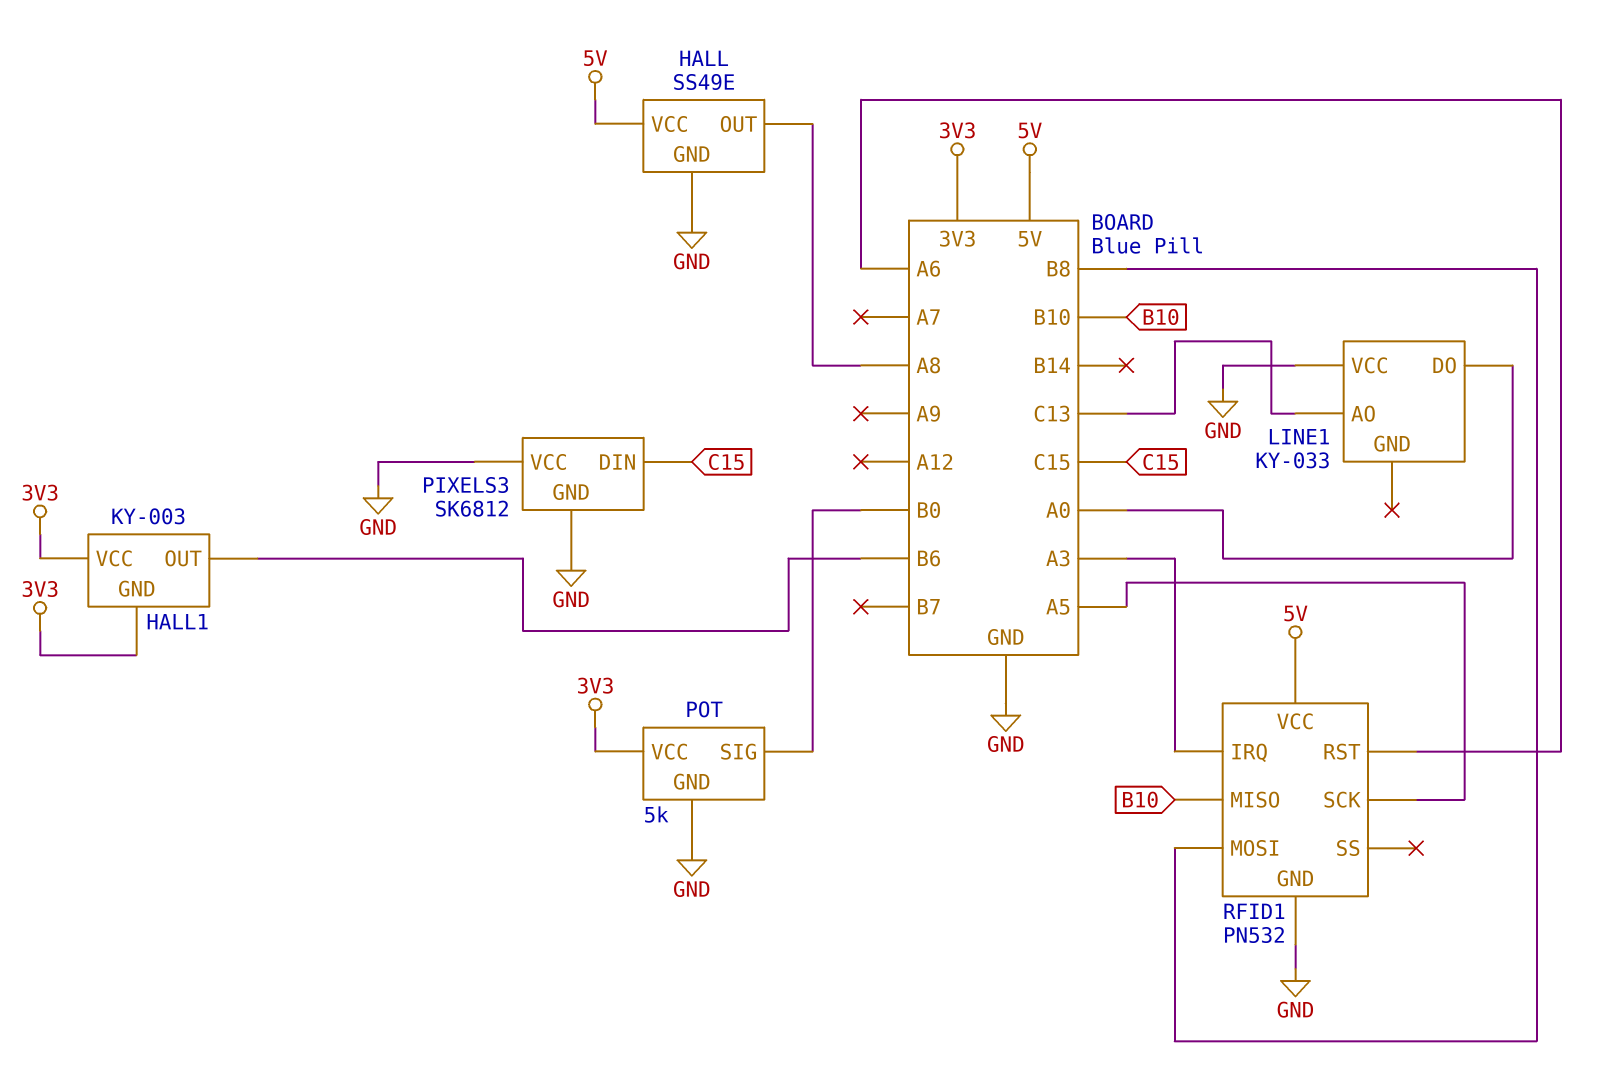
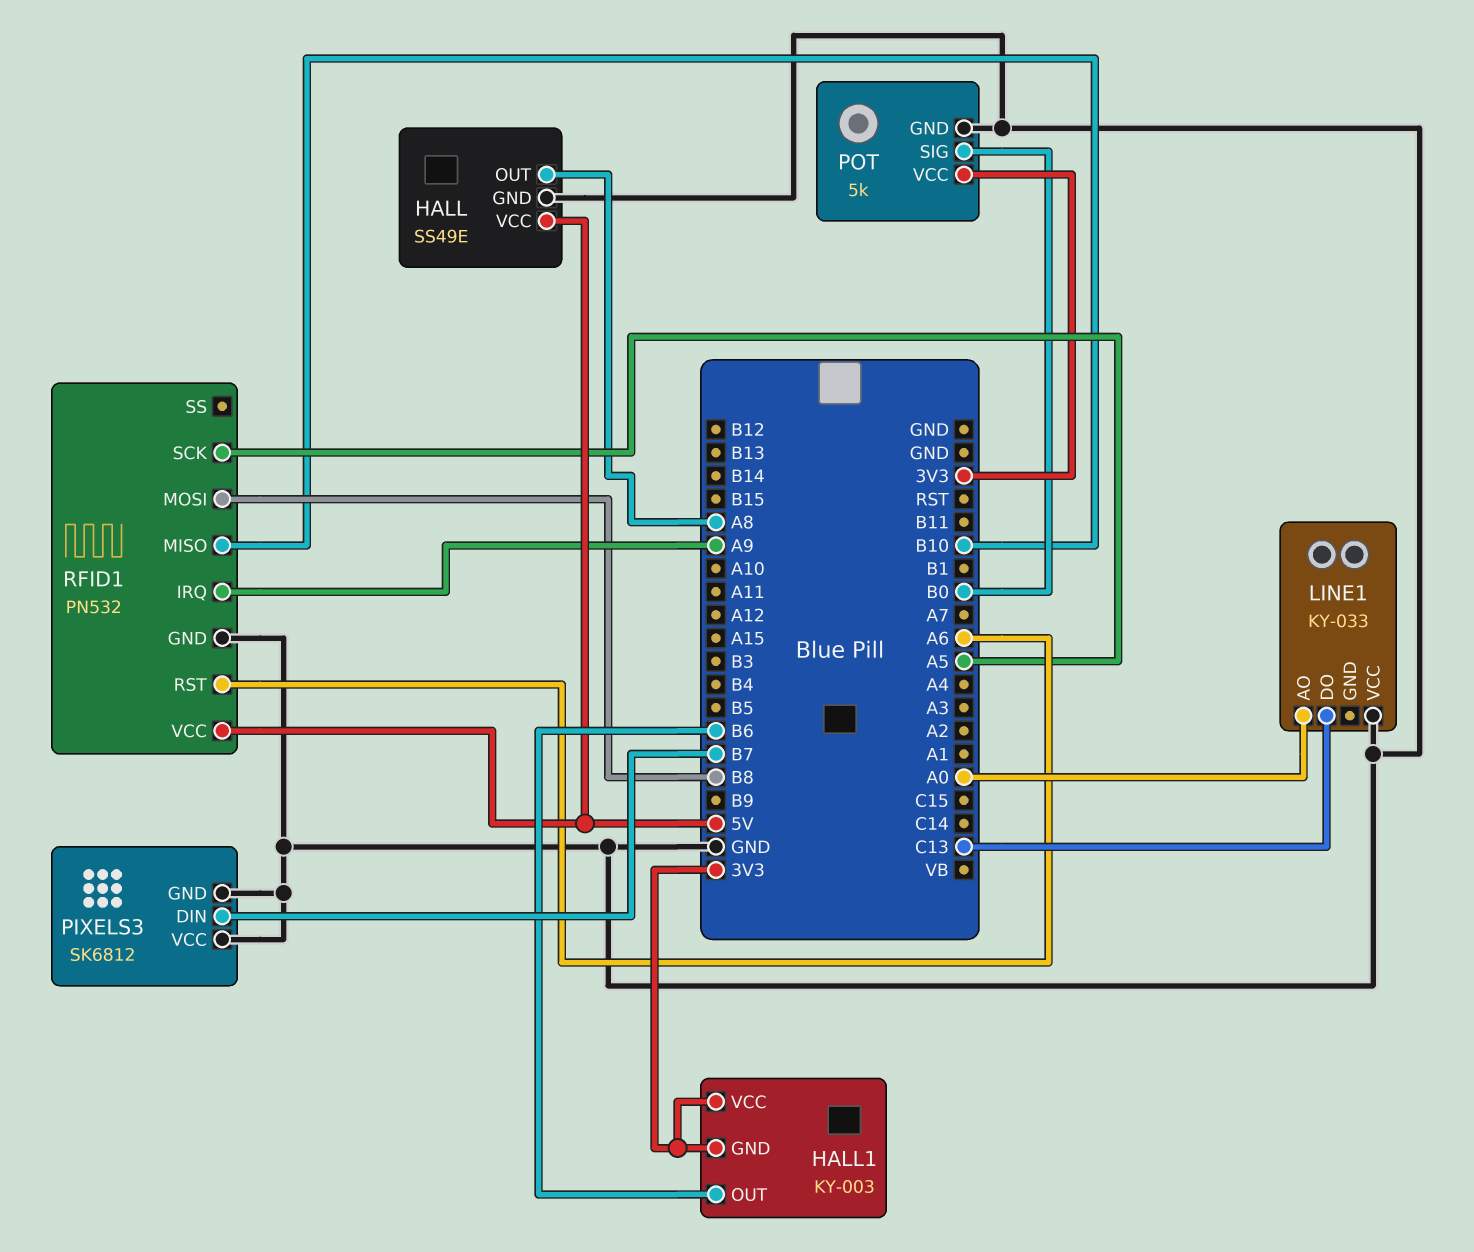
LINE1 pin AO: C13 -> A0
LINE1 pin DO: A0 -> C13
PIXELS3 pin DIN: C15 -> B7
RFID1 pin IRQ: A3 -> A9

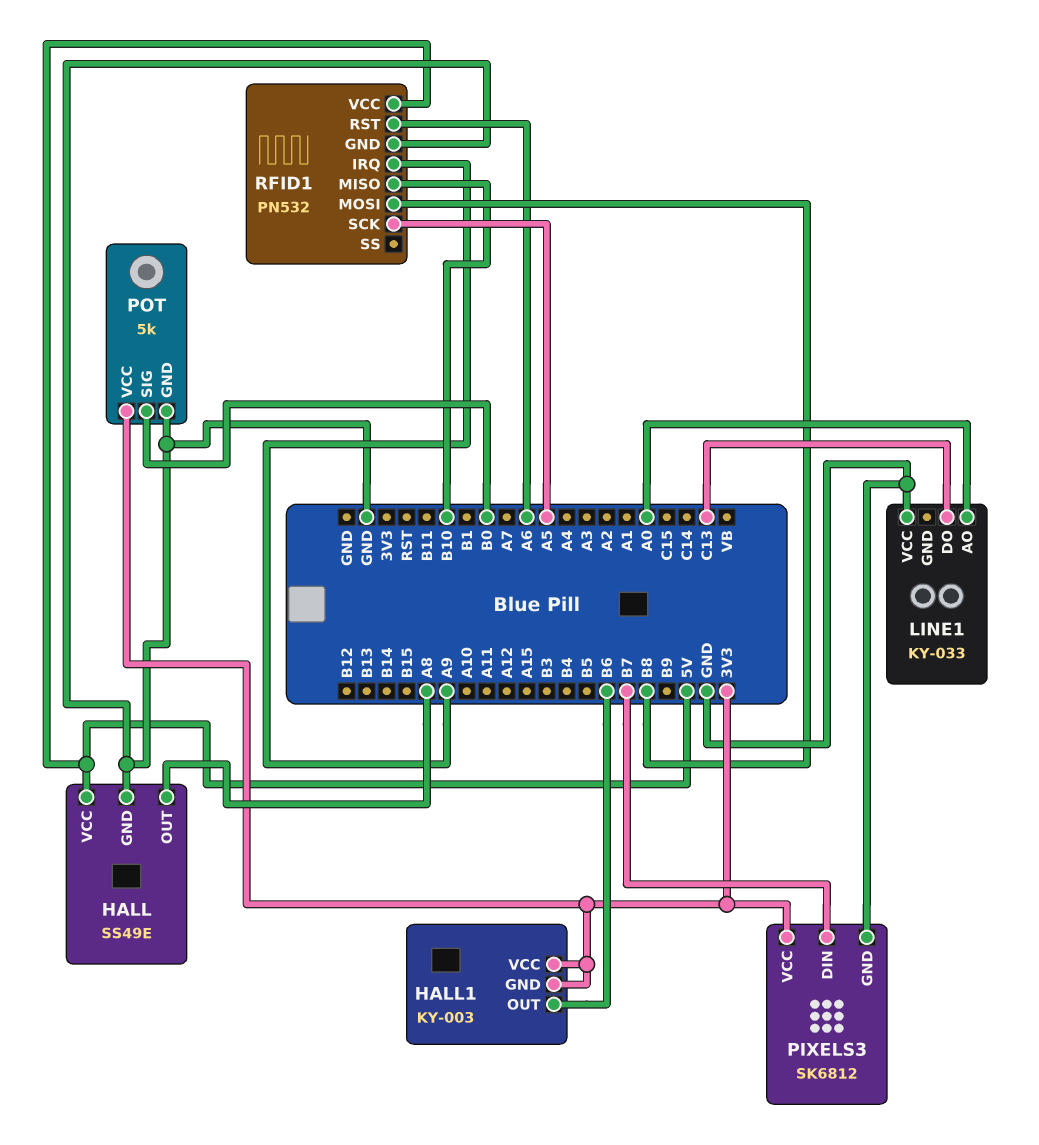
PIXELS3 pin VCC: GND -> 3V3

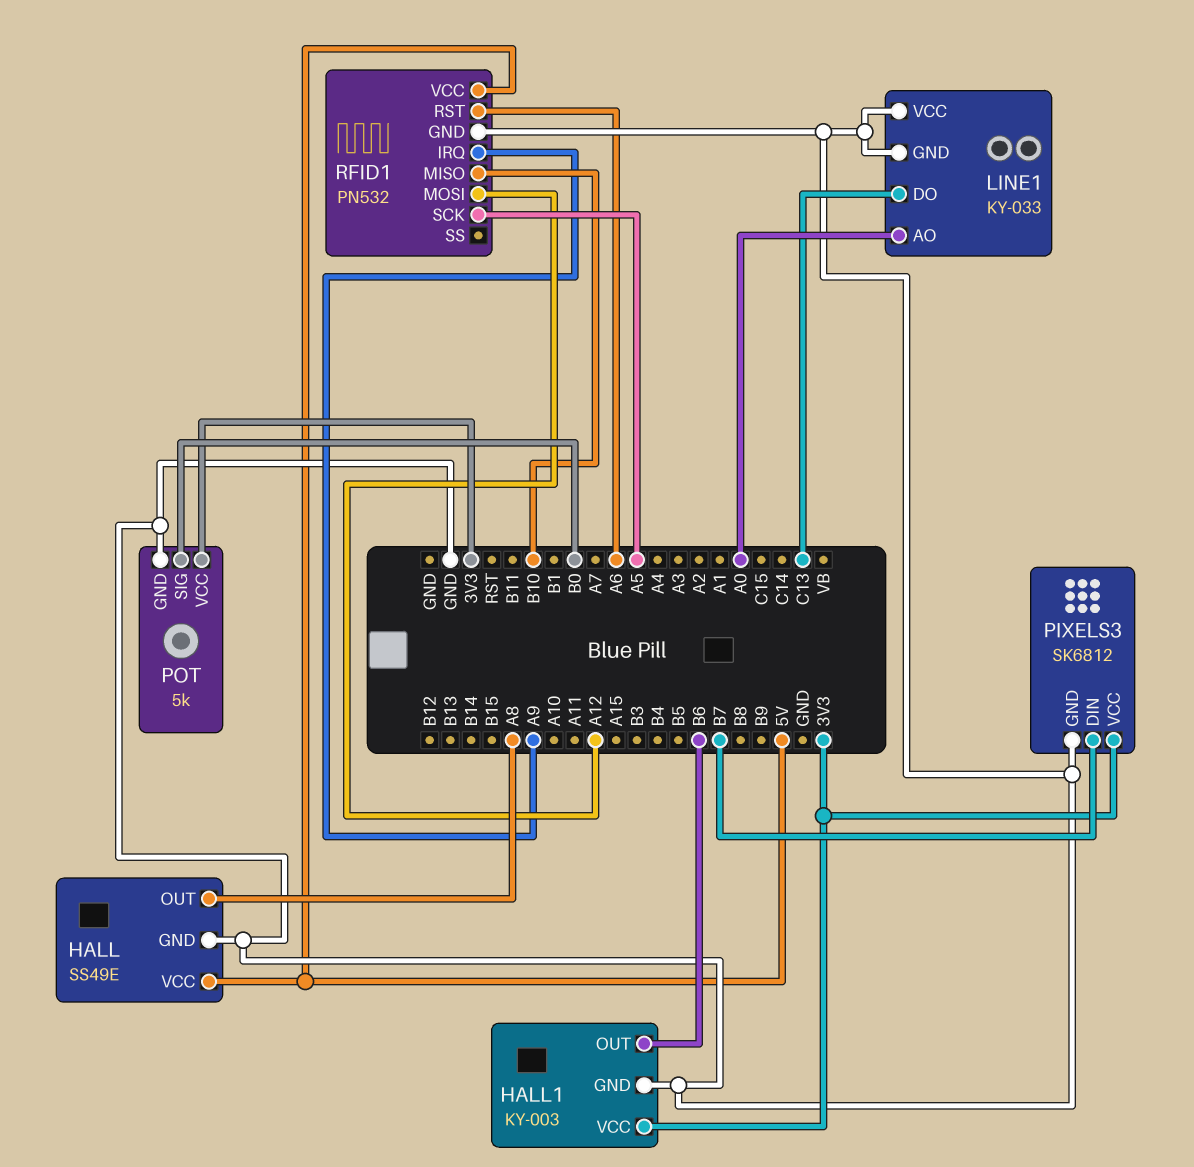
HALL1 pin GND: 3V3 -> GND
LINE1 pin GND: none -> GND
RFID1 pin MOSI: B8 -> A12

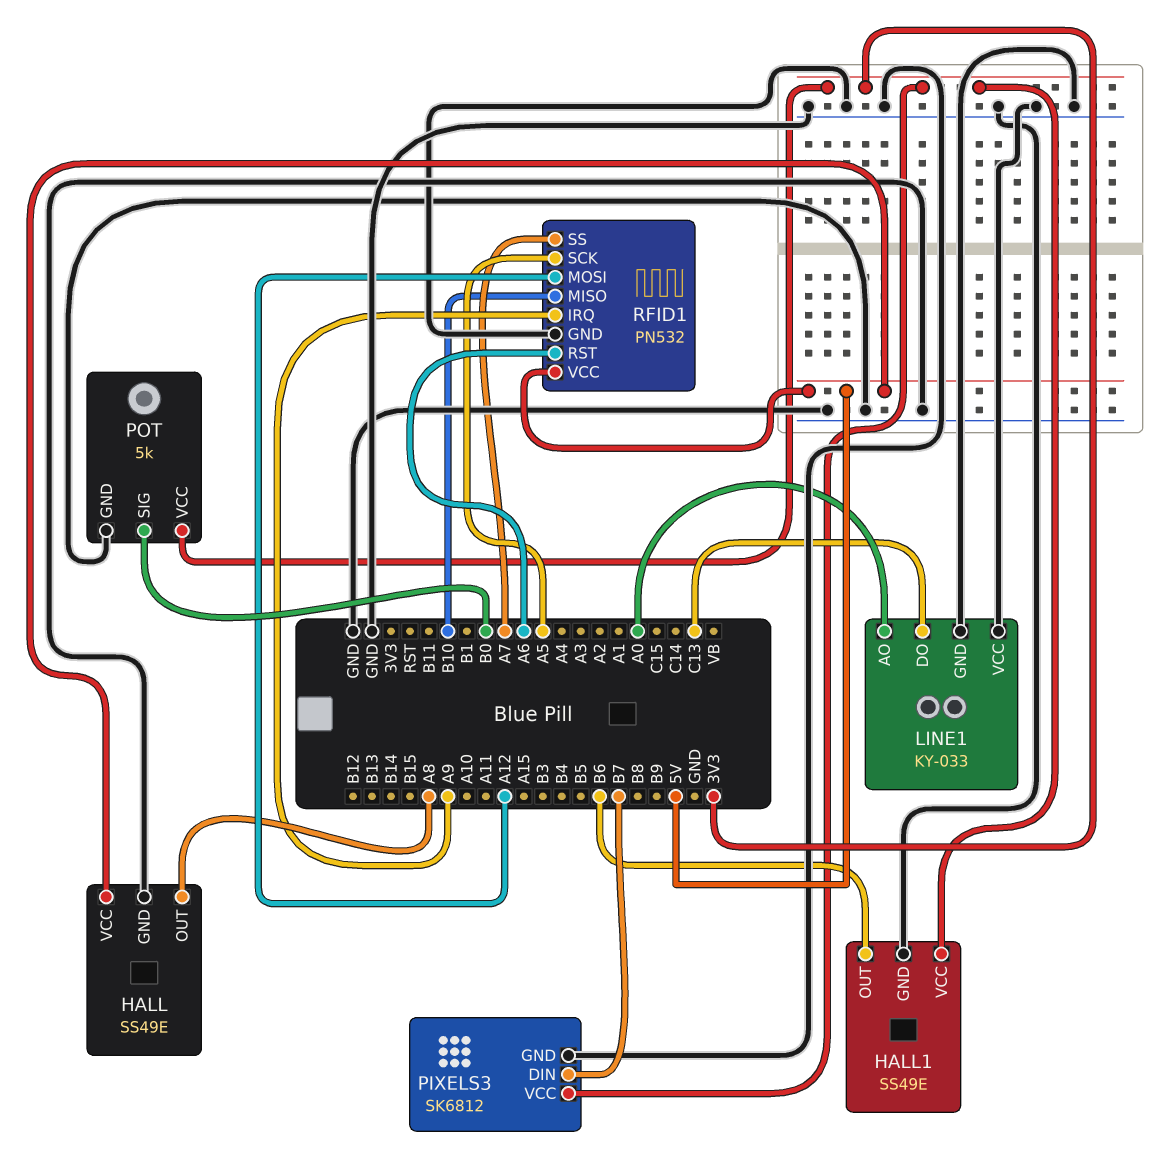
HALL1: KY-003 -> SS49E
RFID1 pin SS: none -> A7

